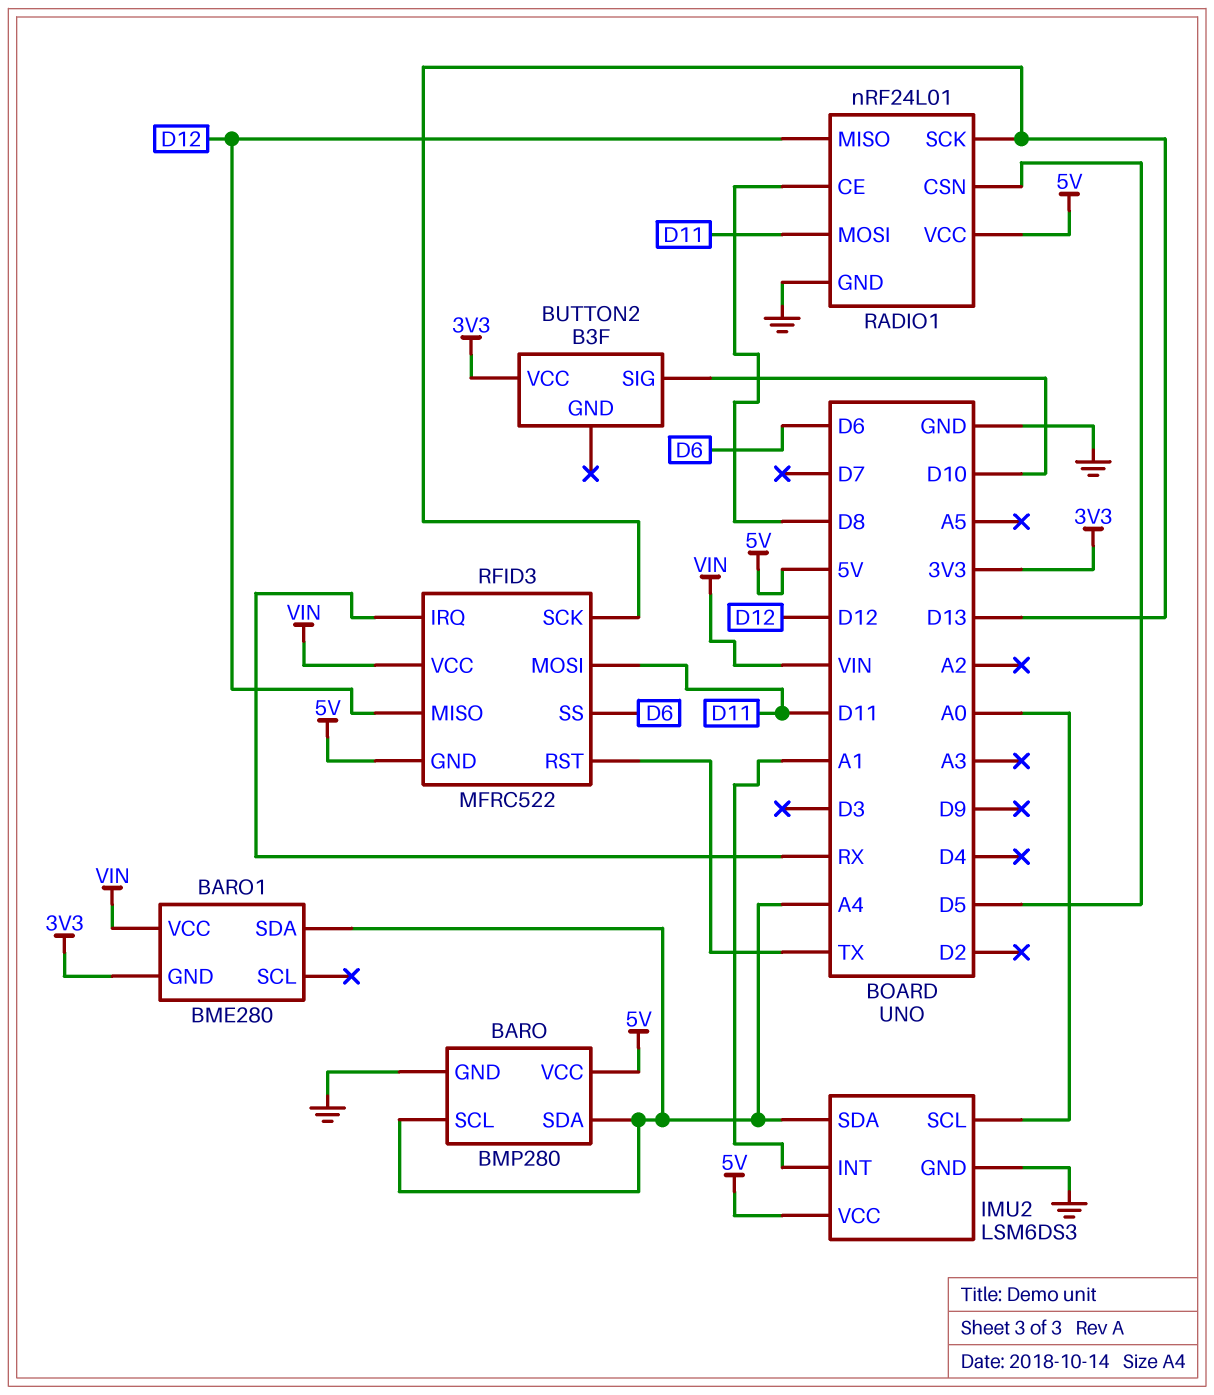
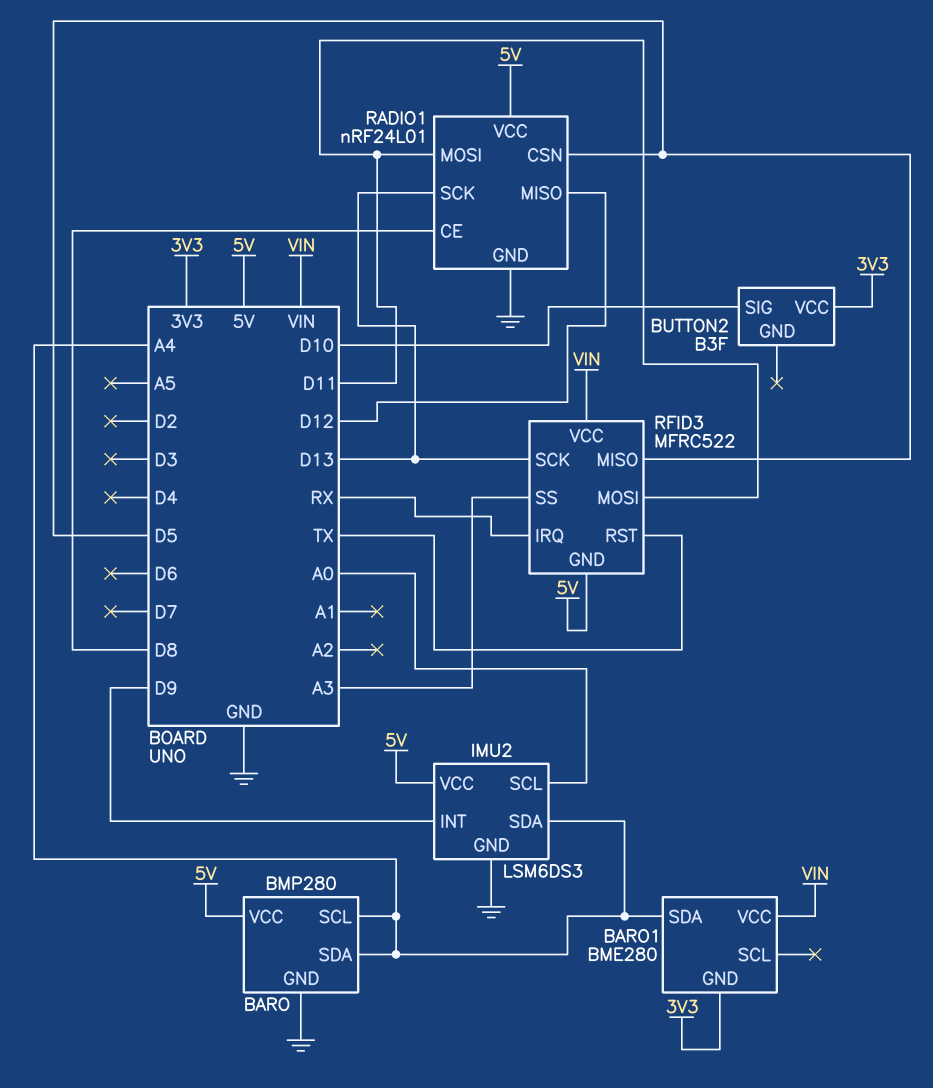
IMU2 pin INT: A1 -> D9
RFID3 pin MISO: D12 -> D5
RFID3 pin SS: D6 -> A3

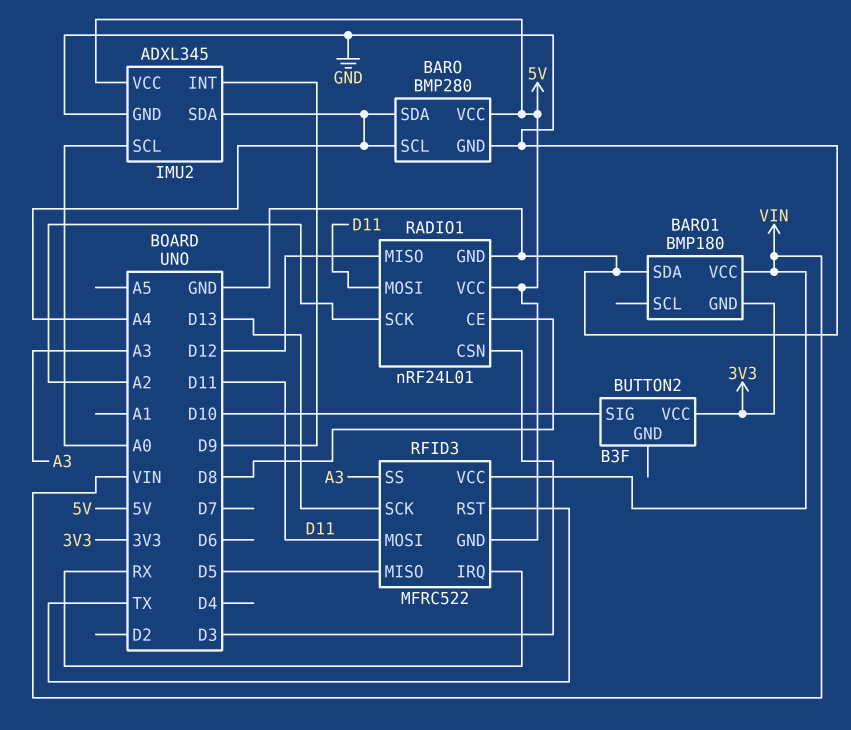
BARO1: BME280 -> BMP180
BARO1 pin SDA: A4 -> GND
IMU2: LSM6DS3 -> ADXL345
RADIO1 pin CSN: D5 -> D3
RADIO1 pin SCK: D13 -> A2

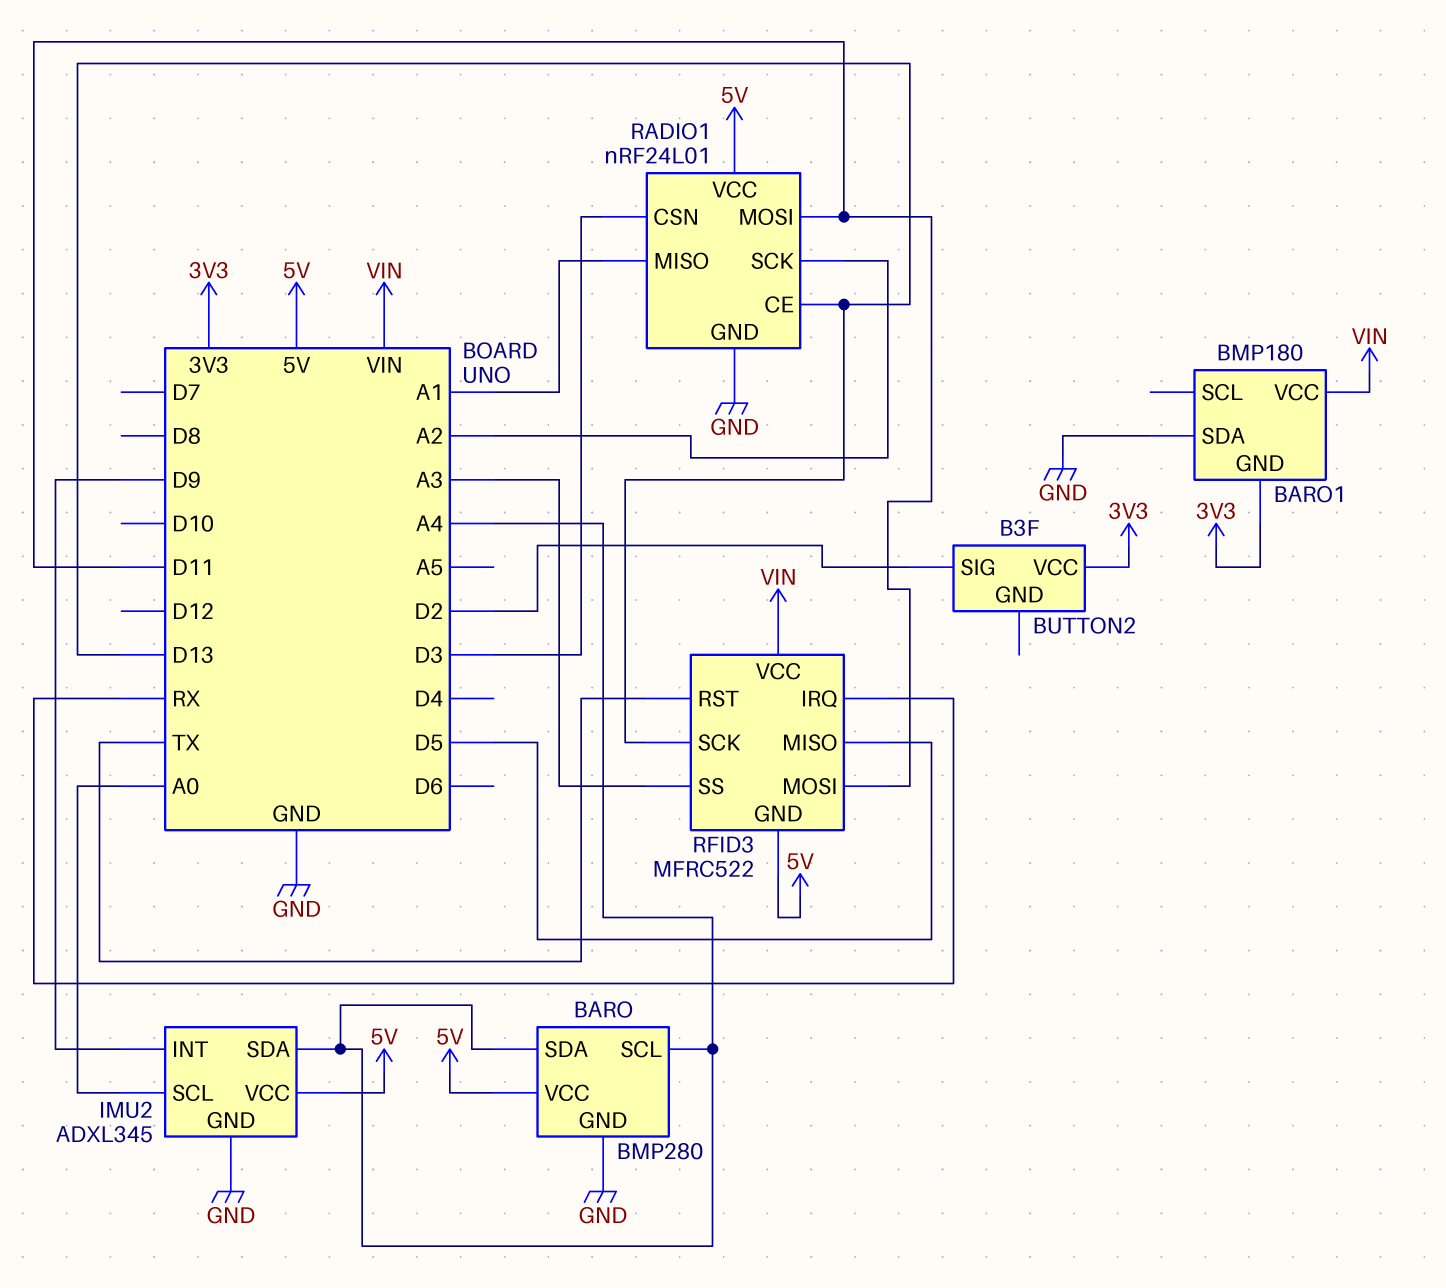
BUTTON2 pin SIG: D10 -> D2
RADIO1 pin CE: D8 -> D13
RADIO1 pin MISO: D12 -> A1

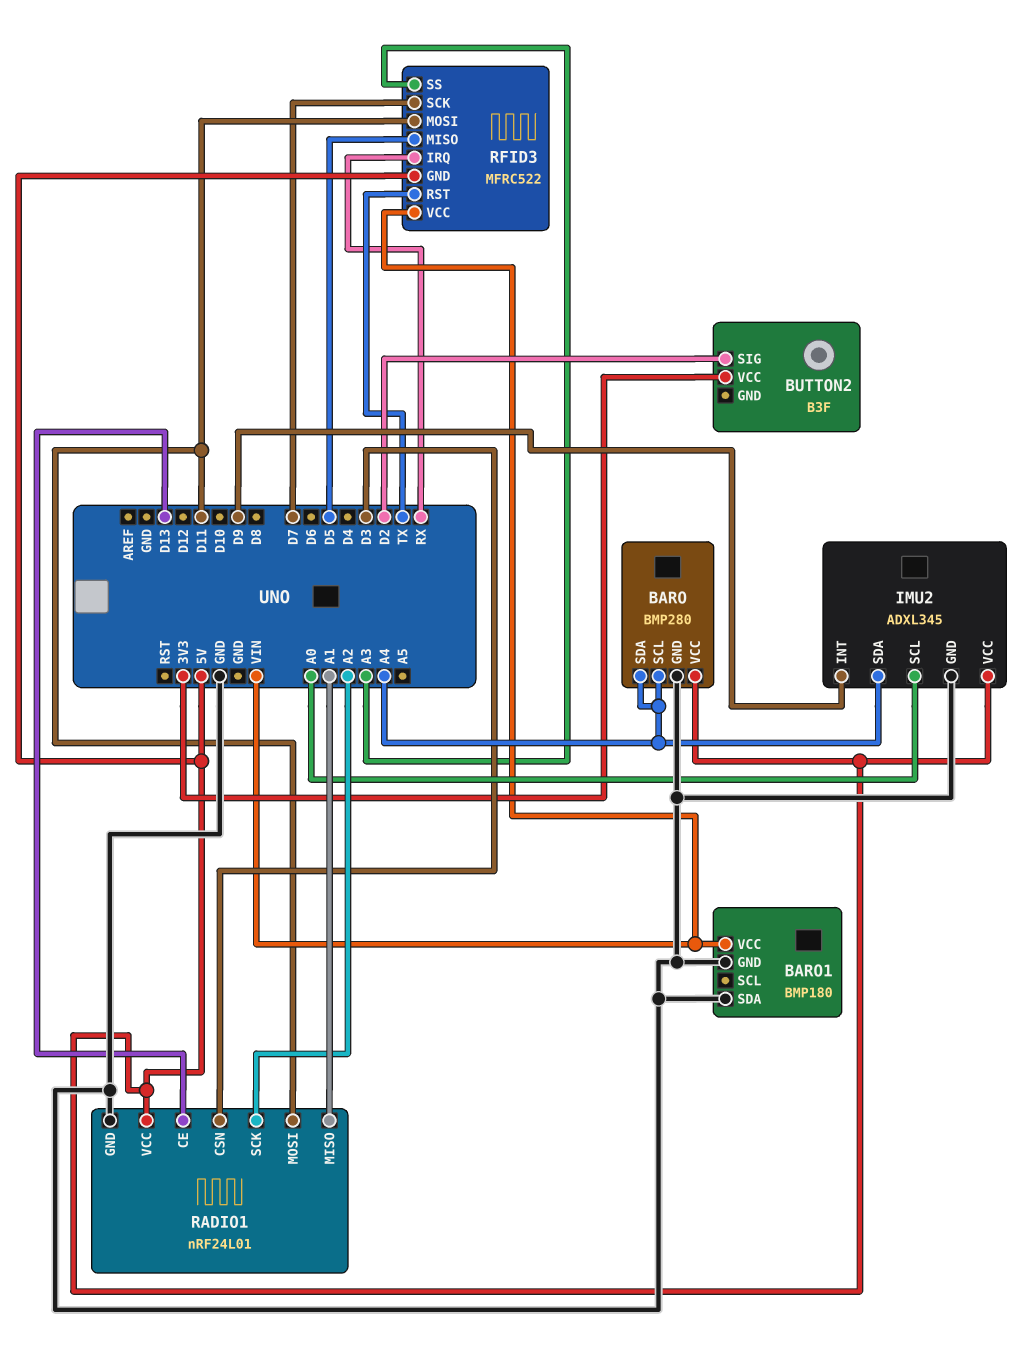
BARO1 pin GND: 3V3 -> GND
RFID3 pin SCK: D13 -> D7

